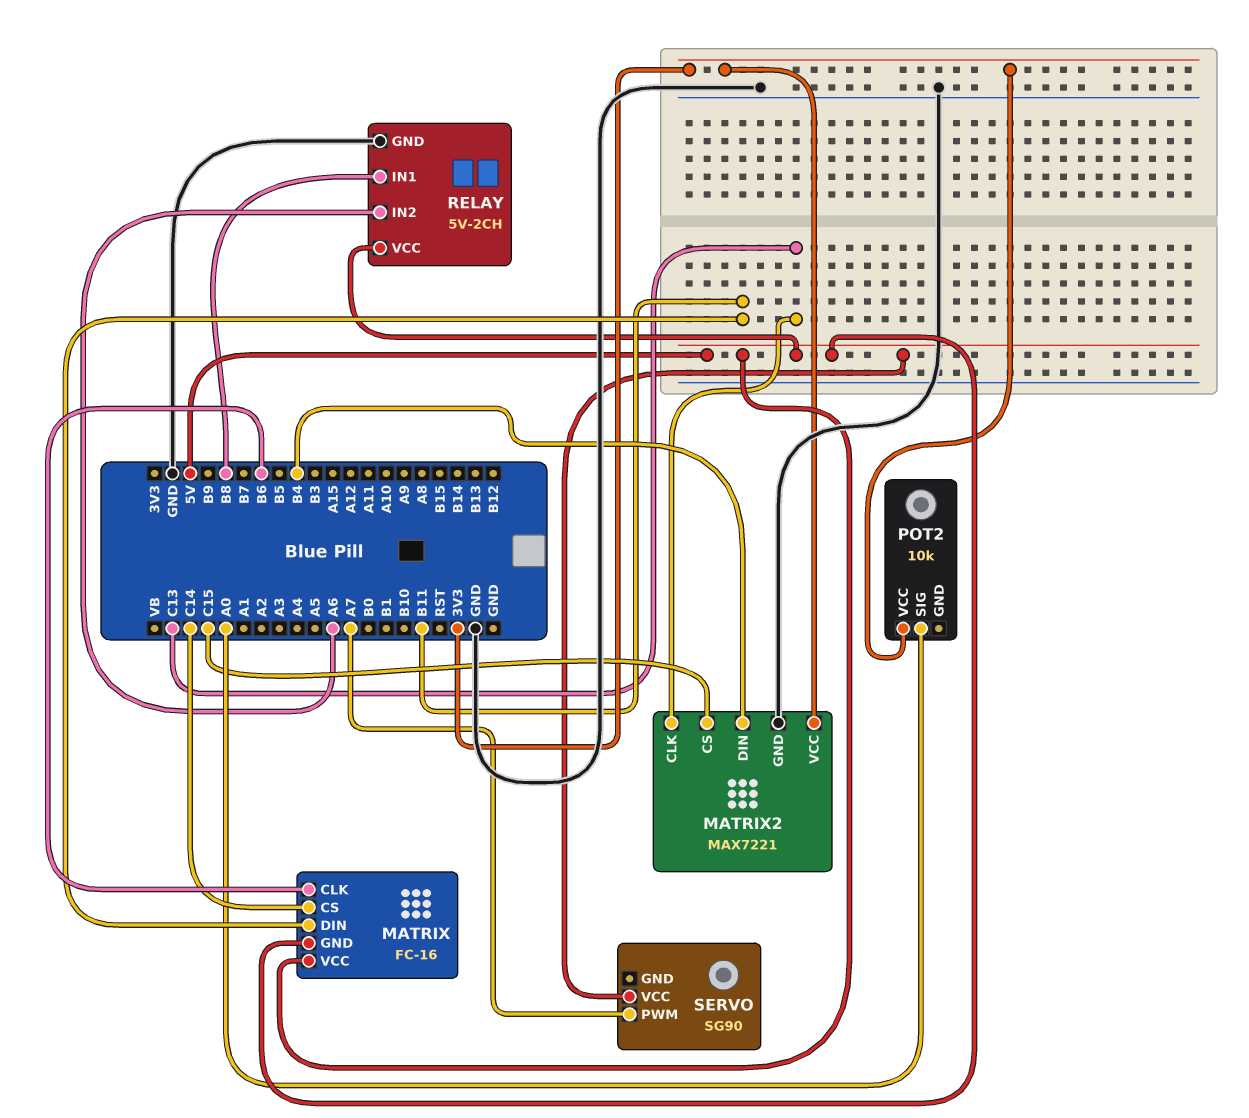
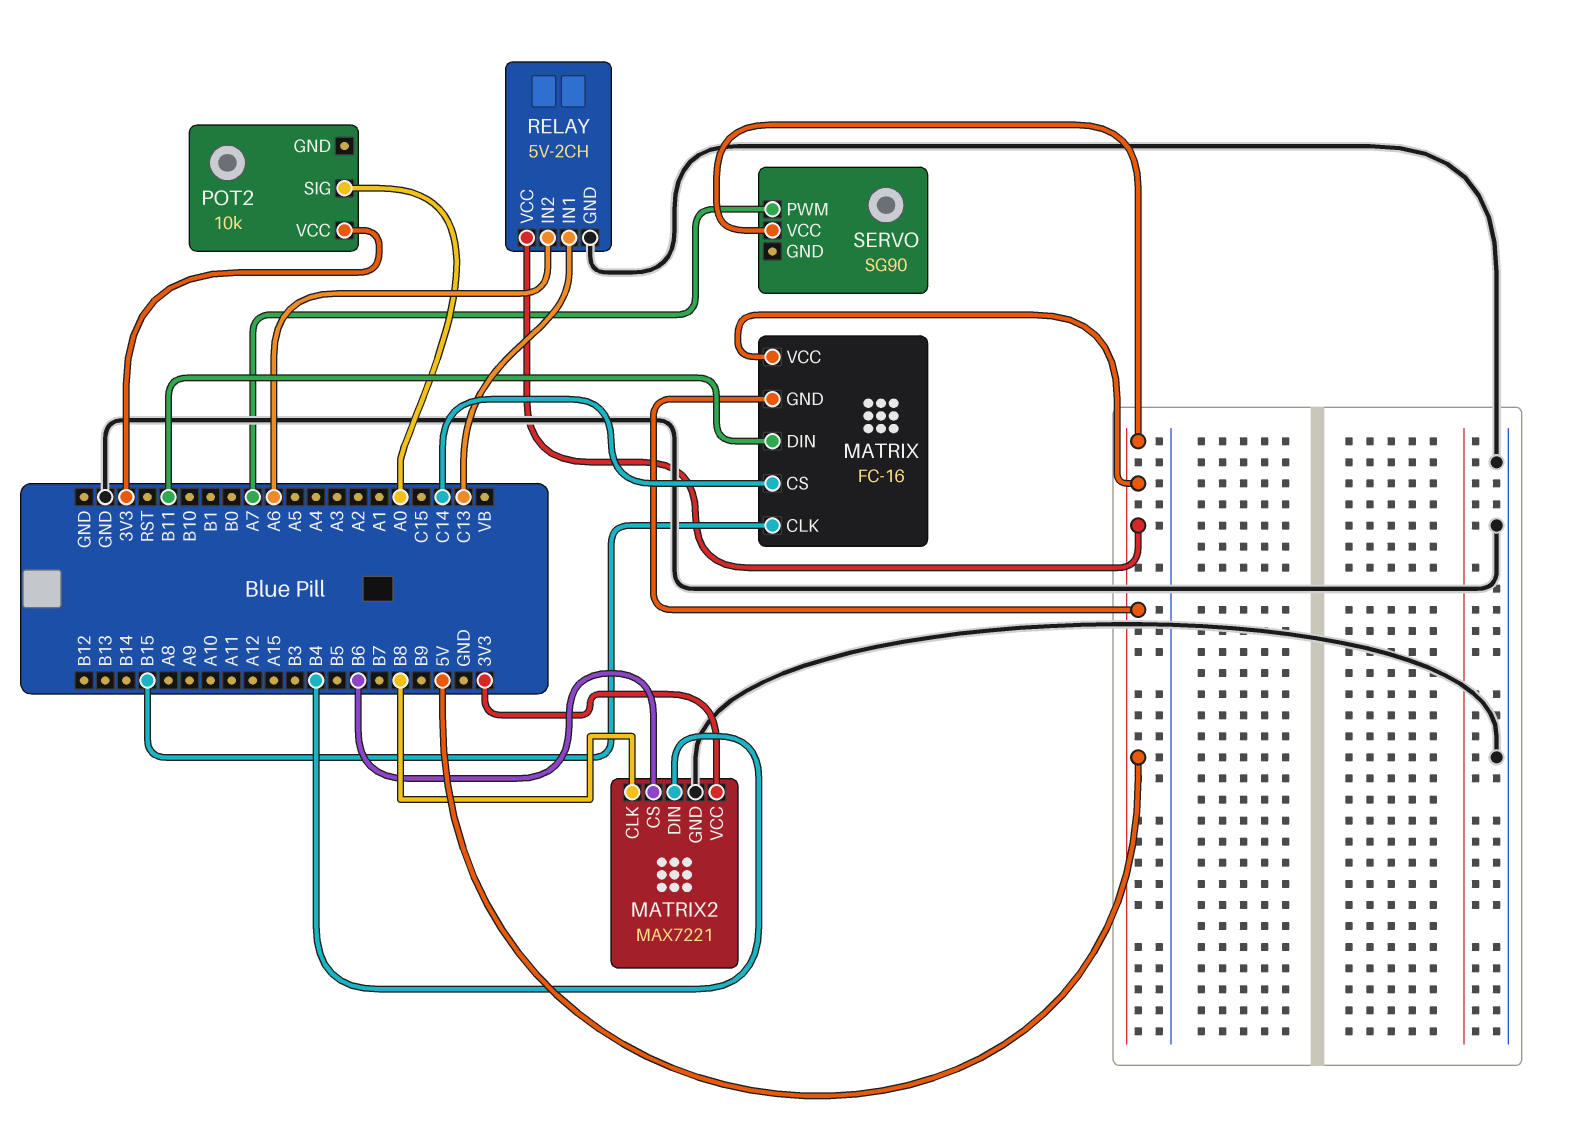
MATRIX pin CLK: B6 -> B15
MATRIX2 pin CLK: C13 -> B8
MATRIX2 pin CS: C15 -> B6
RELAY pin IN1: B8 -> C13

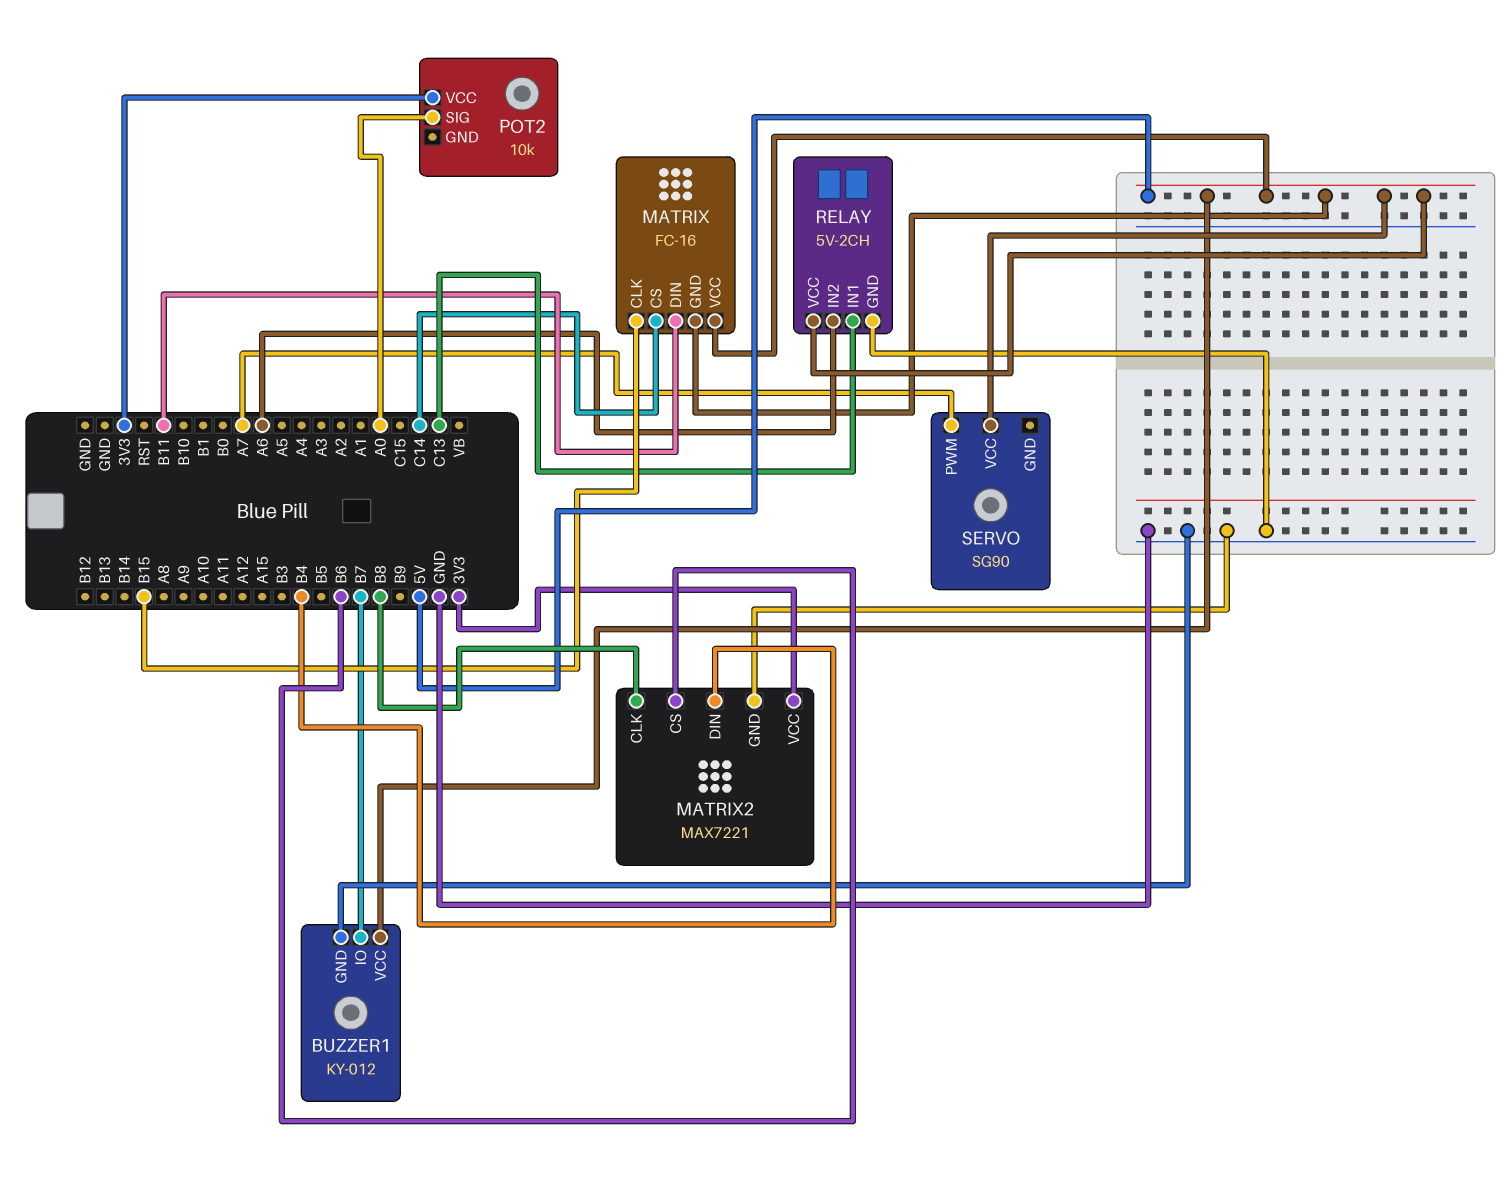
BUZZER1: none -> KY-012
BUZZER1 pin GND: none -> GND
BUZZER1 pin IO: none -> B7
BUZZER1 pin VCC: none -> 5V

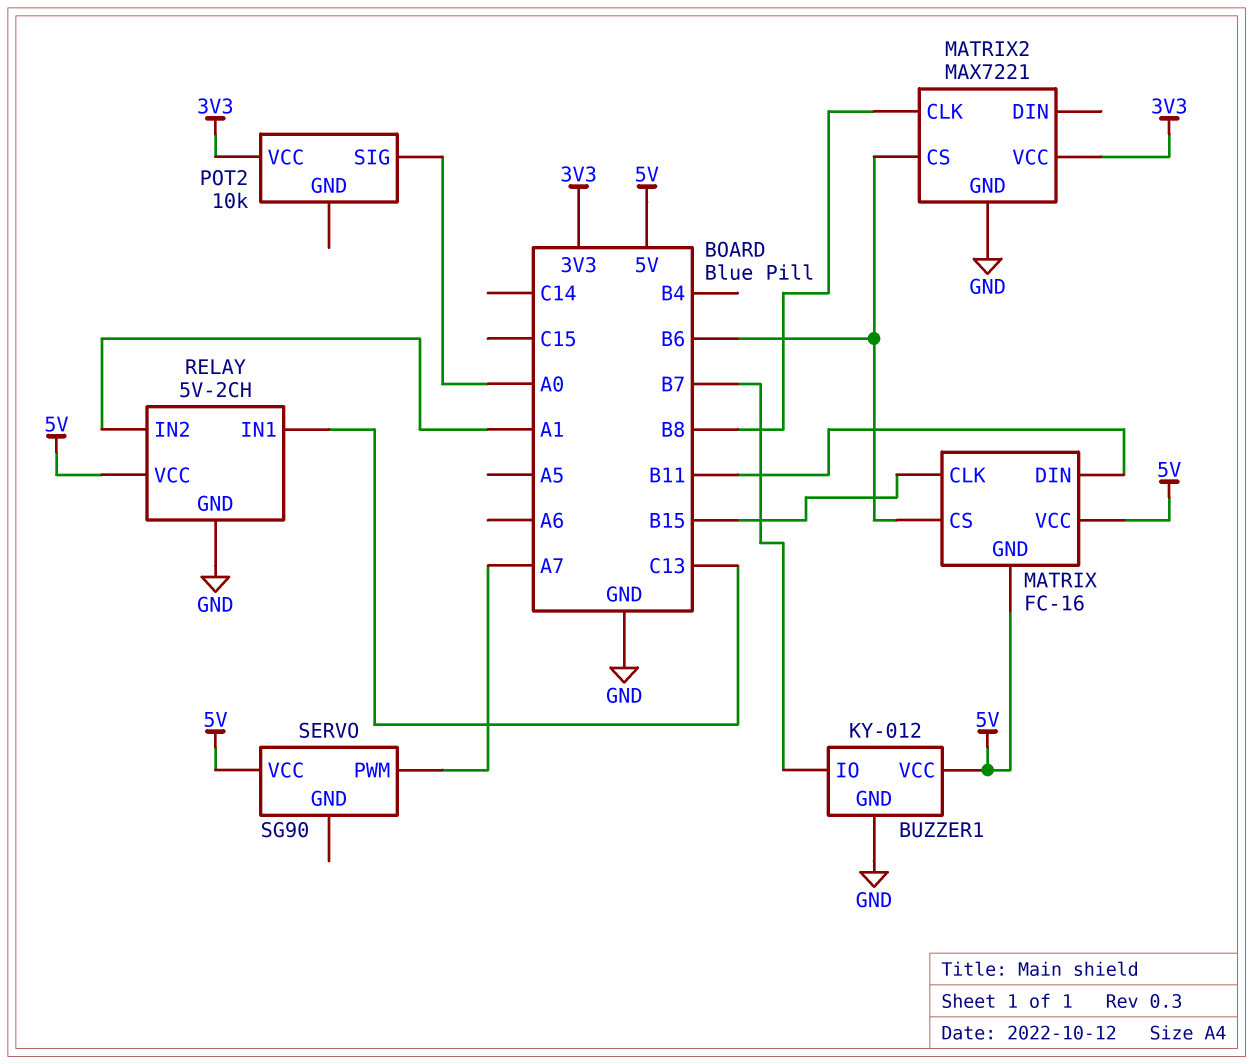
MATRIX pin CS: C14 -> B6
MATRIX2 pin DIN: B4 -> none
RELAY pin IN2: A6 -> A1

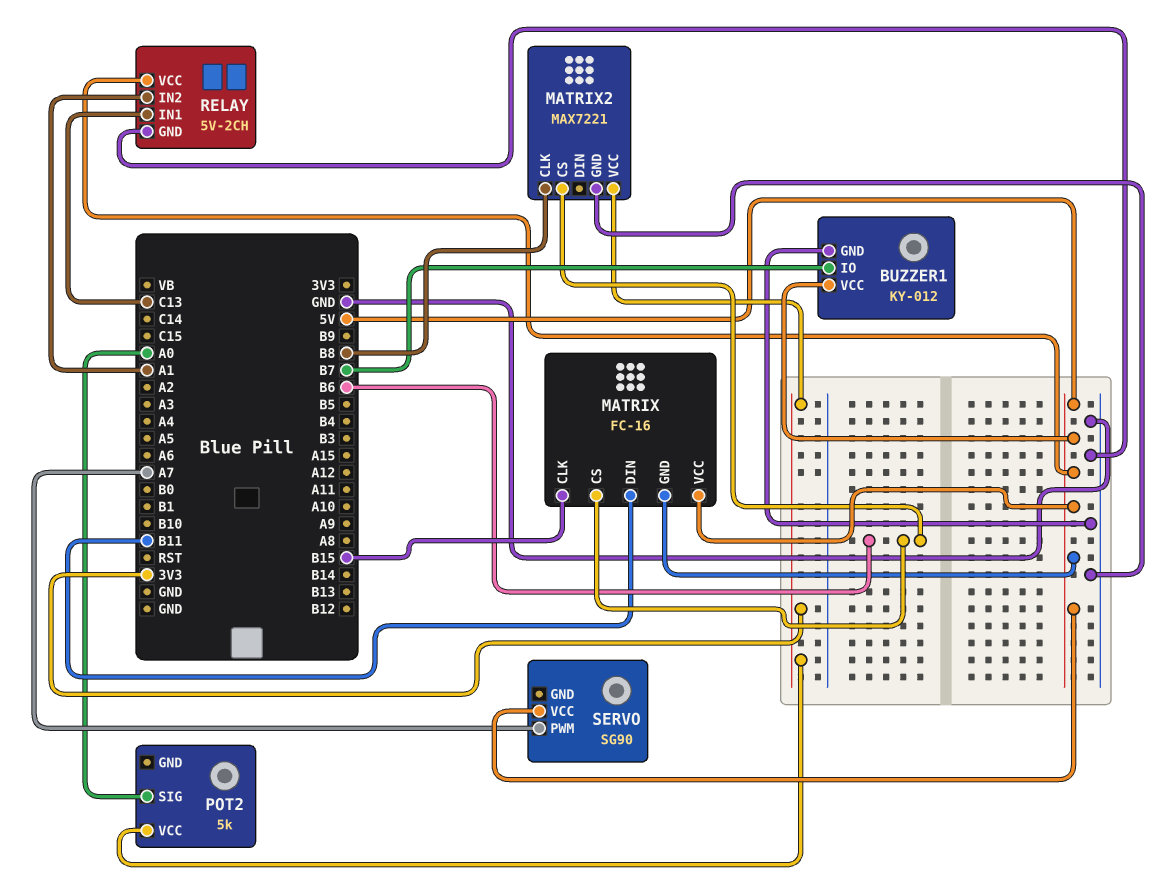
POT2: 10k -> 5k

